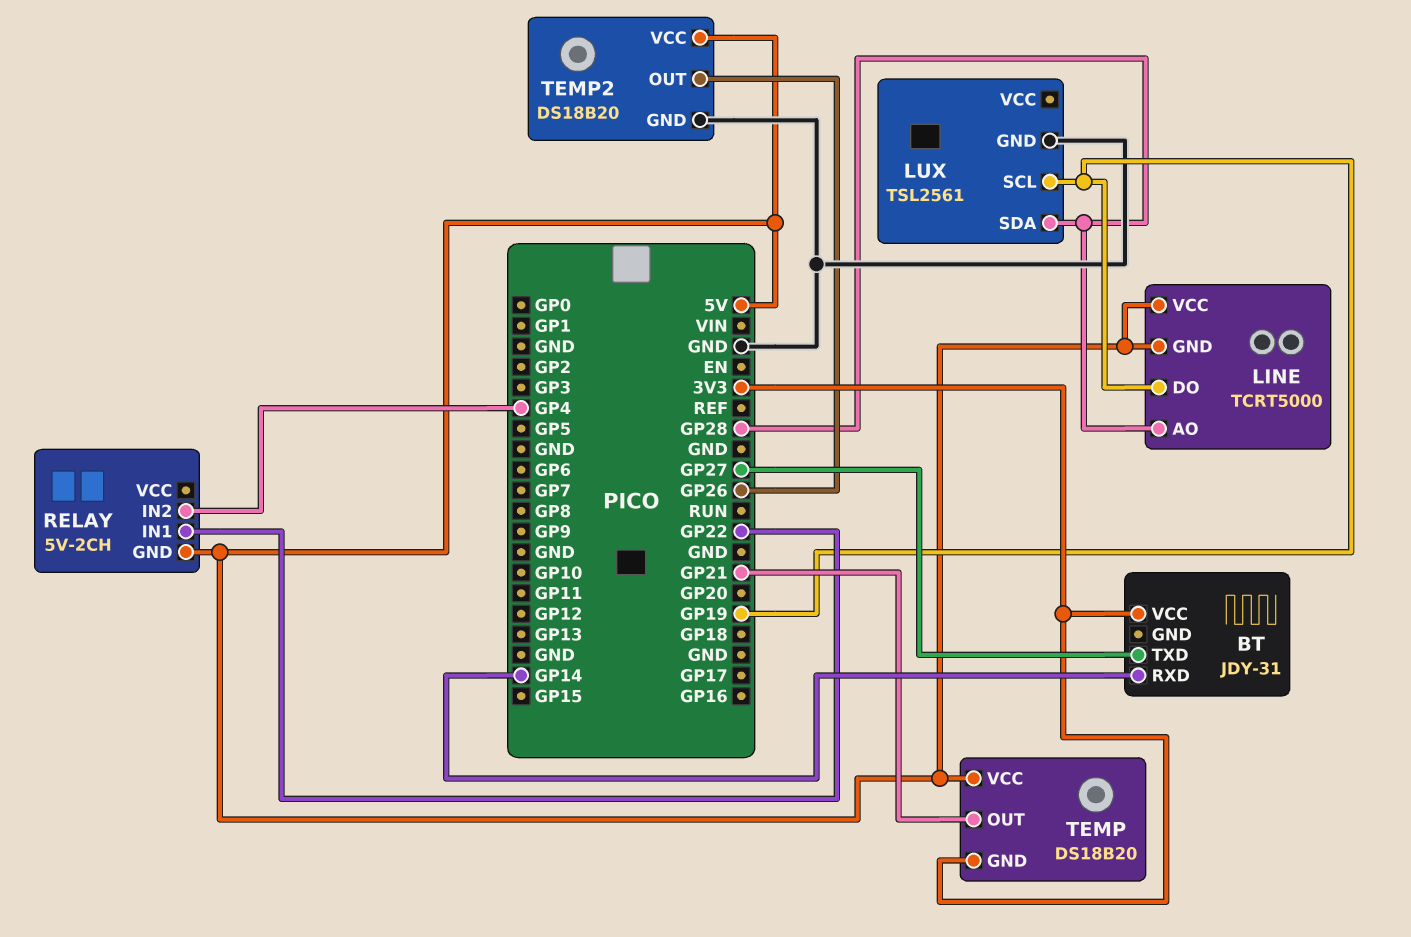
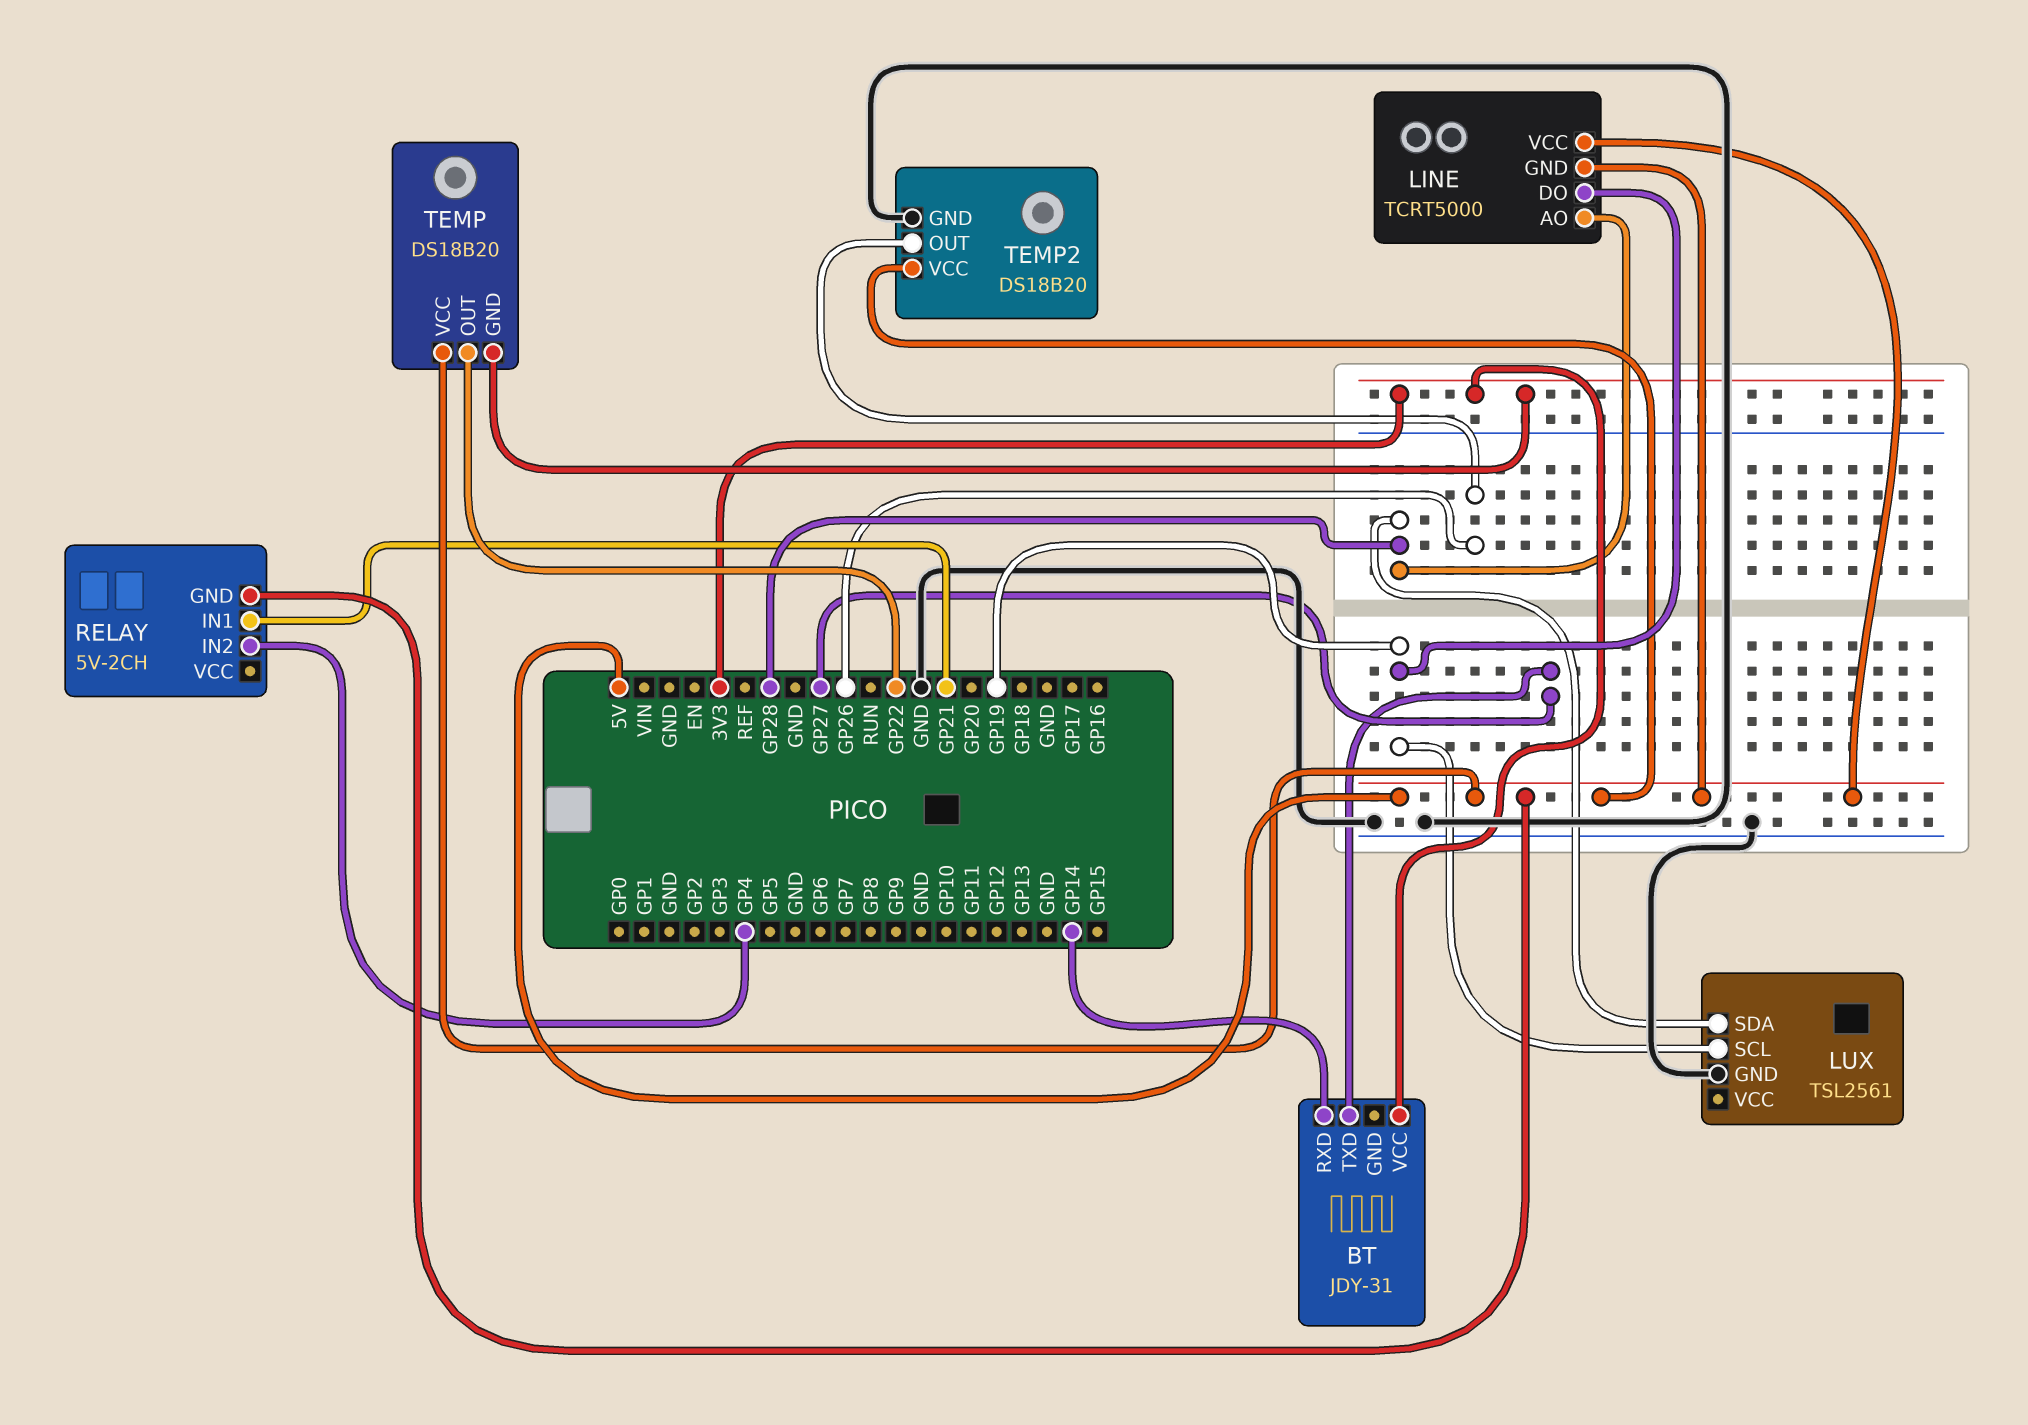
RELAY pin IN1: GP22 -> GP21
TEMP pin OUT: GP21 -> GP22

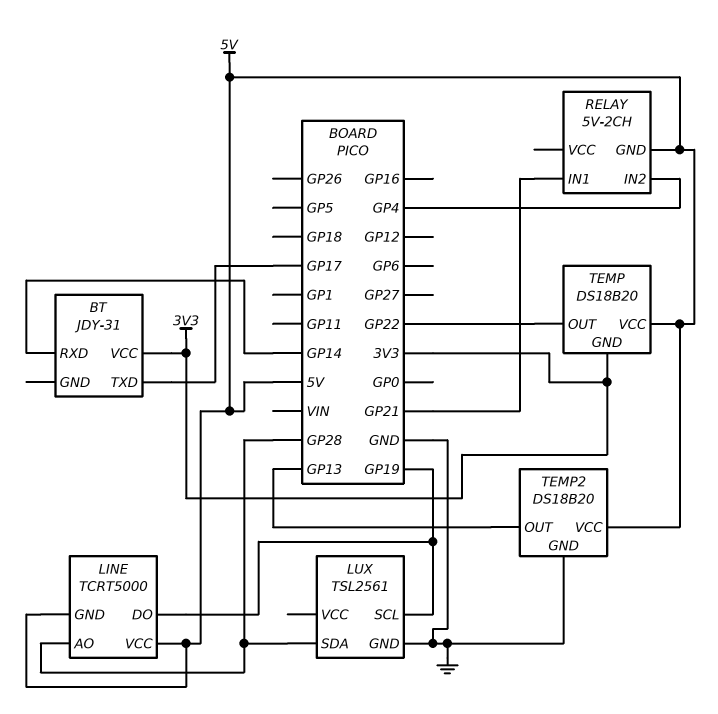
BT pin TXD: GP27 -> GP17
TEMP2 pin OUT: GP26 -> GP13

